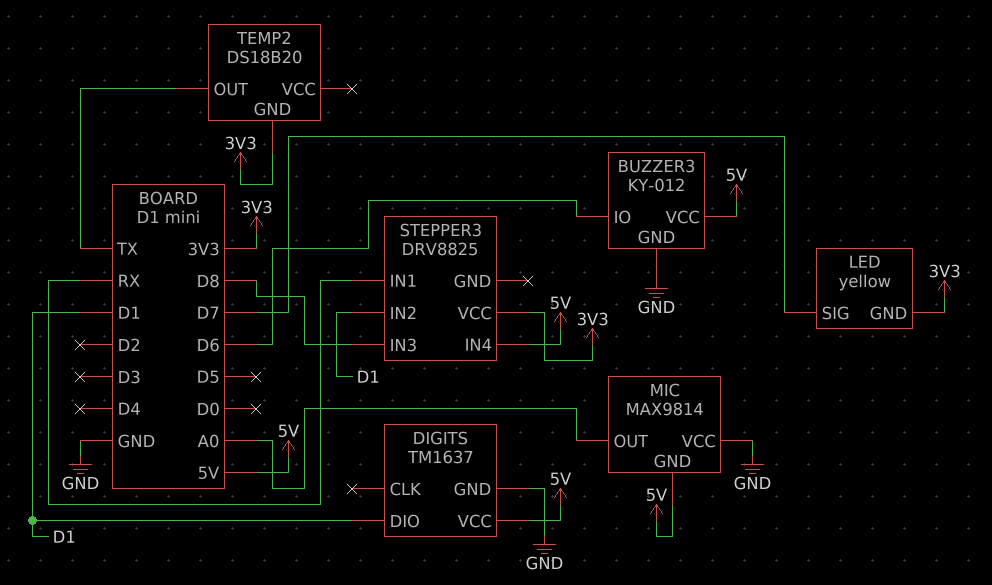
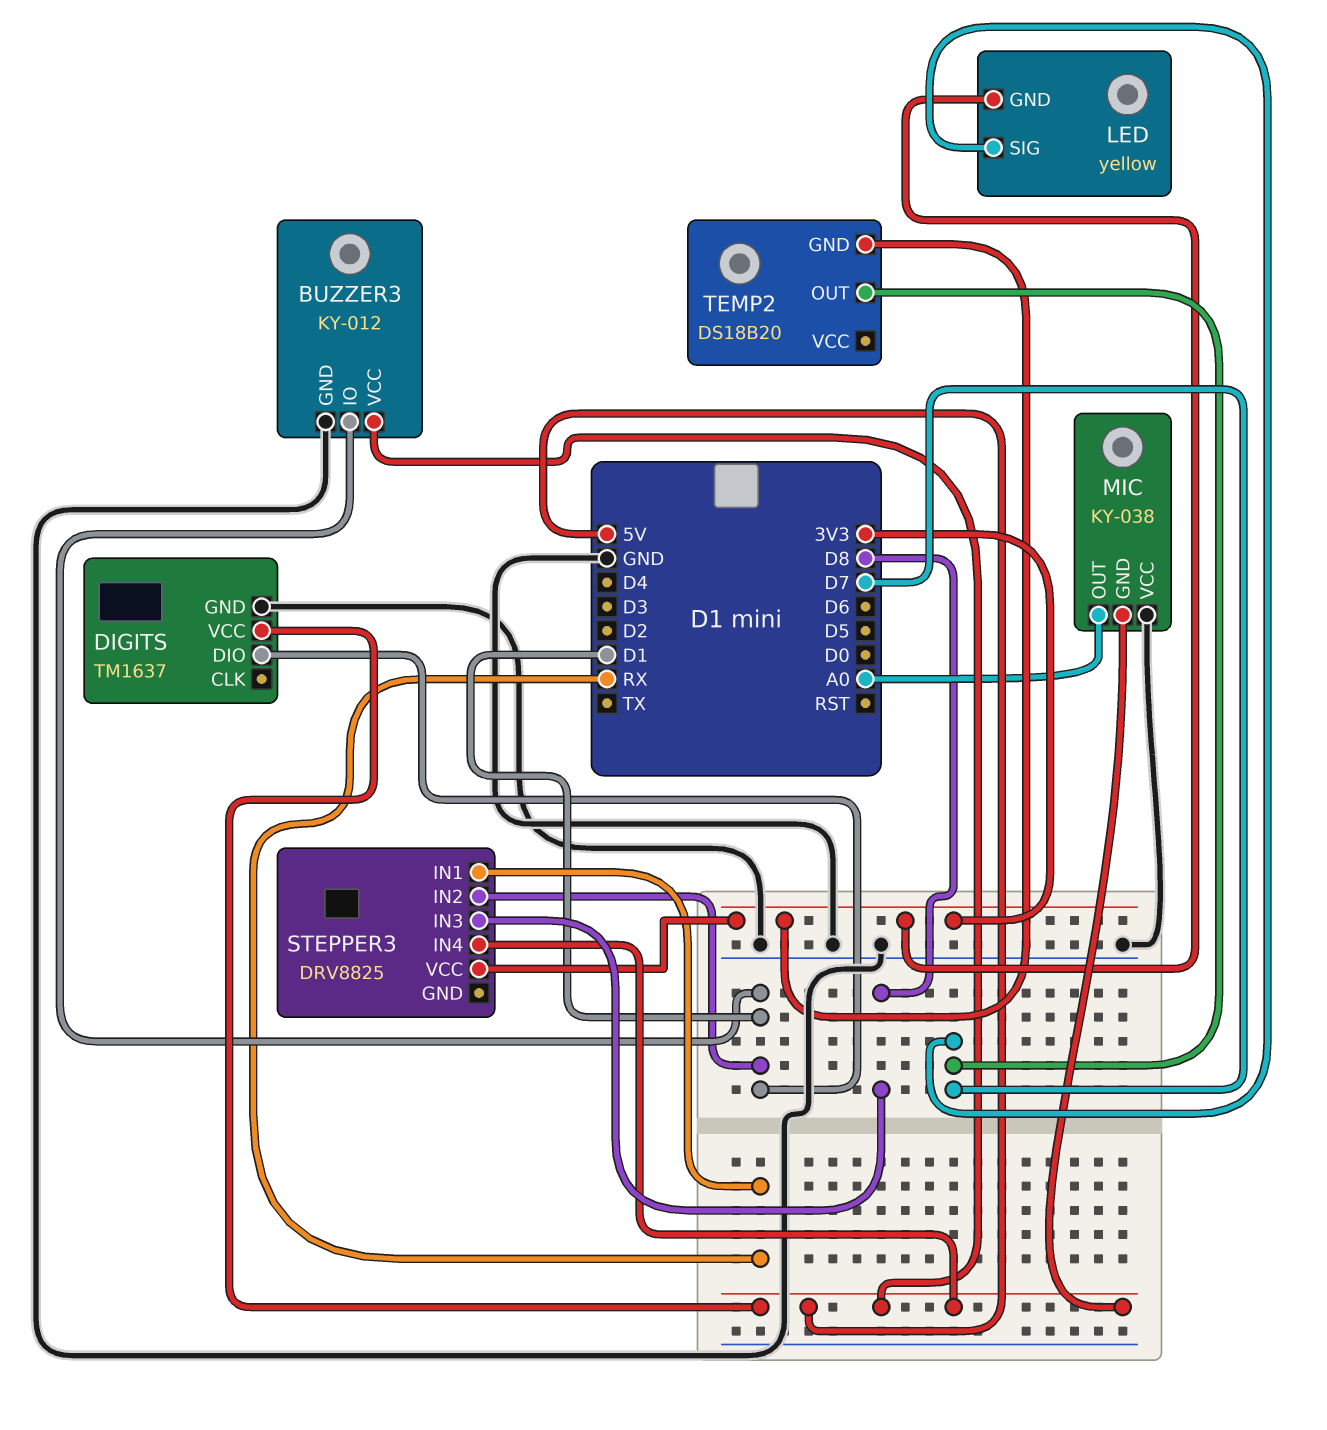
BUZZER3 pin IO: D6 -> D1
MIC: MAX9814 -> KY-038
TEMP2 pin OUT: TX -> D7

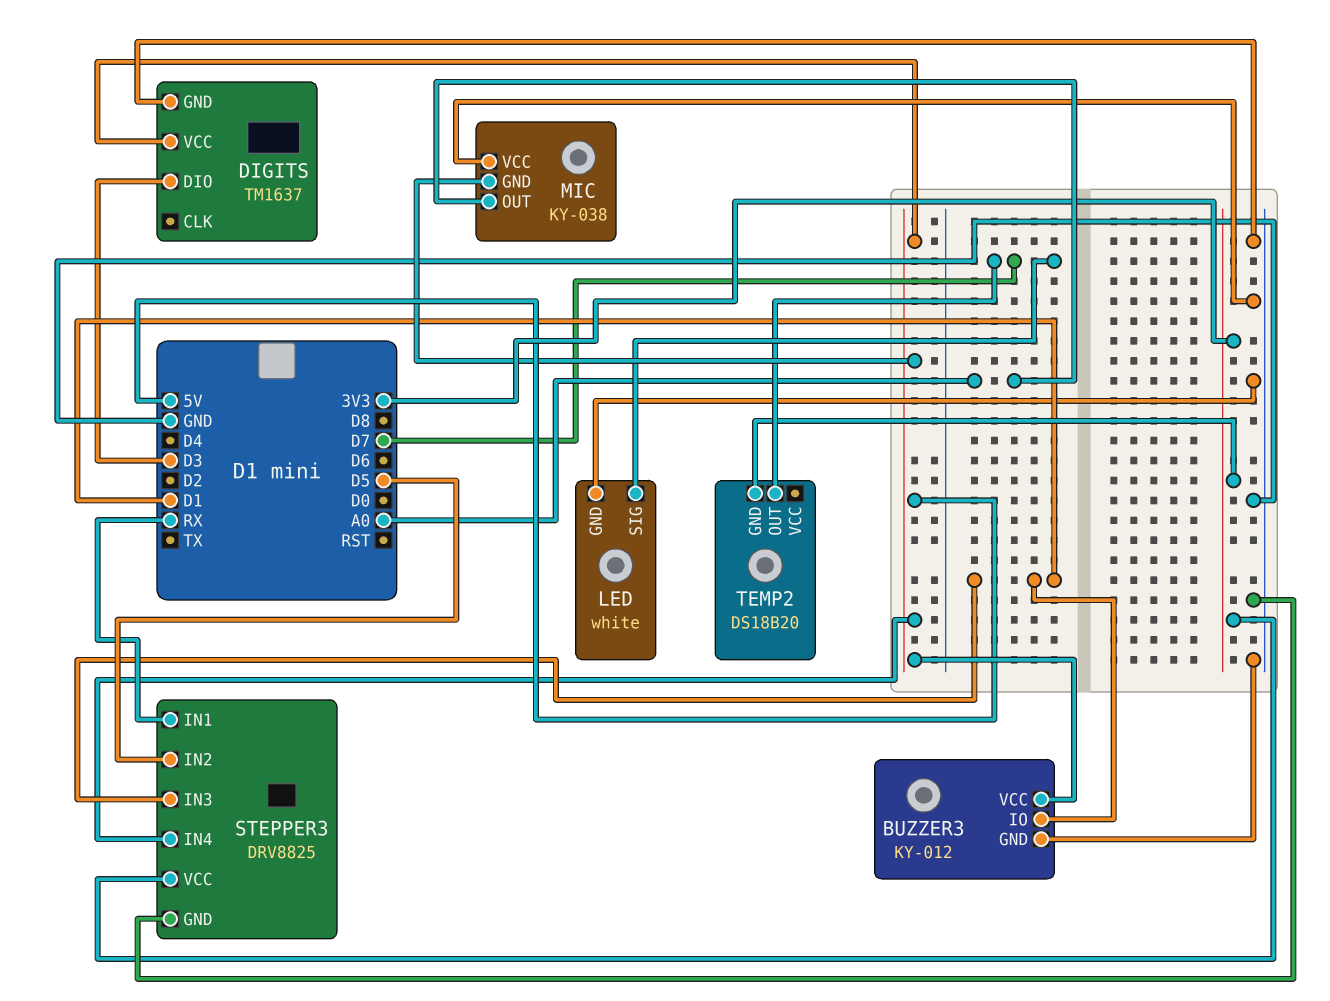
DIGITS pin DIO: D1 -> D3
LED: yellow -> white
LED pin GND: 3V3 -> GND
STEPPER3 pin GND: none -> GND
STEPPER3 pin IN2: D1 -> D5
STEPPER3 pin IN3: D8 -> D1

